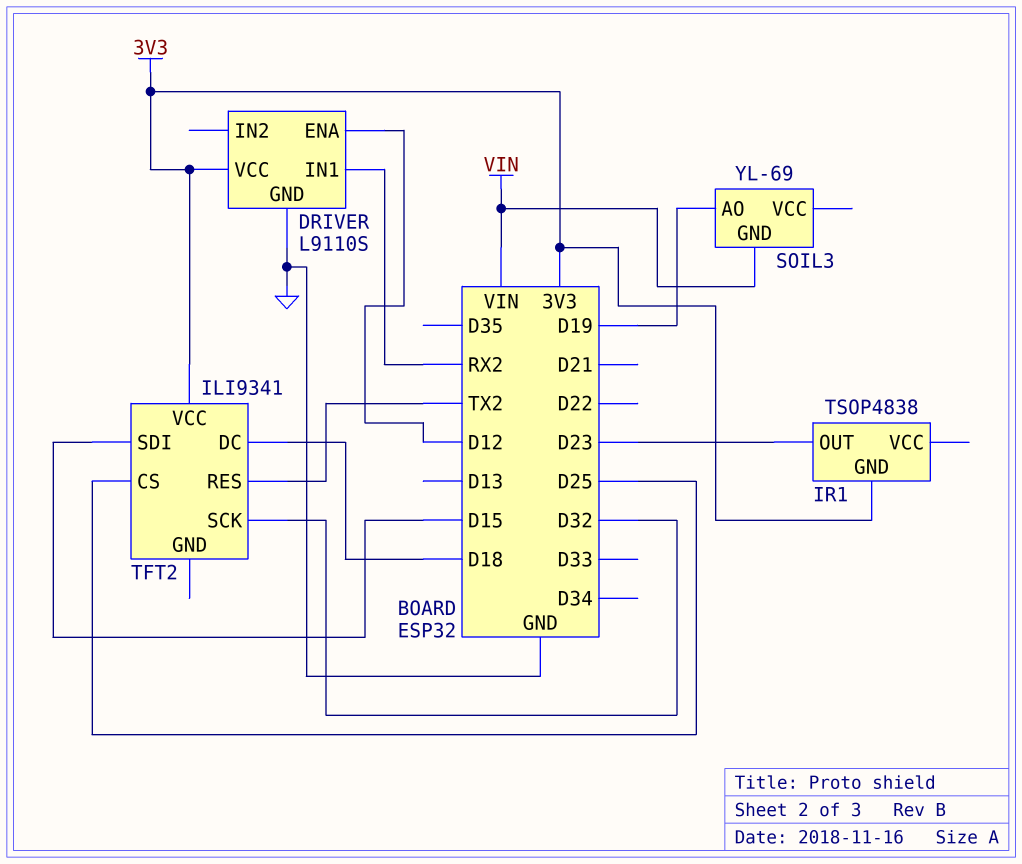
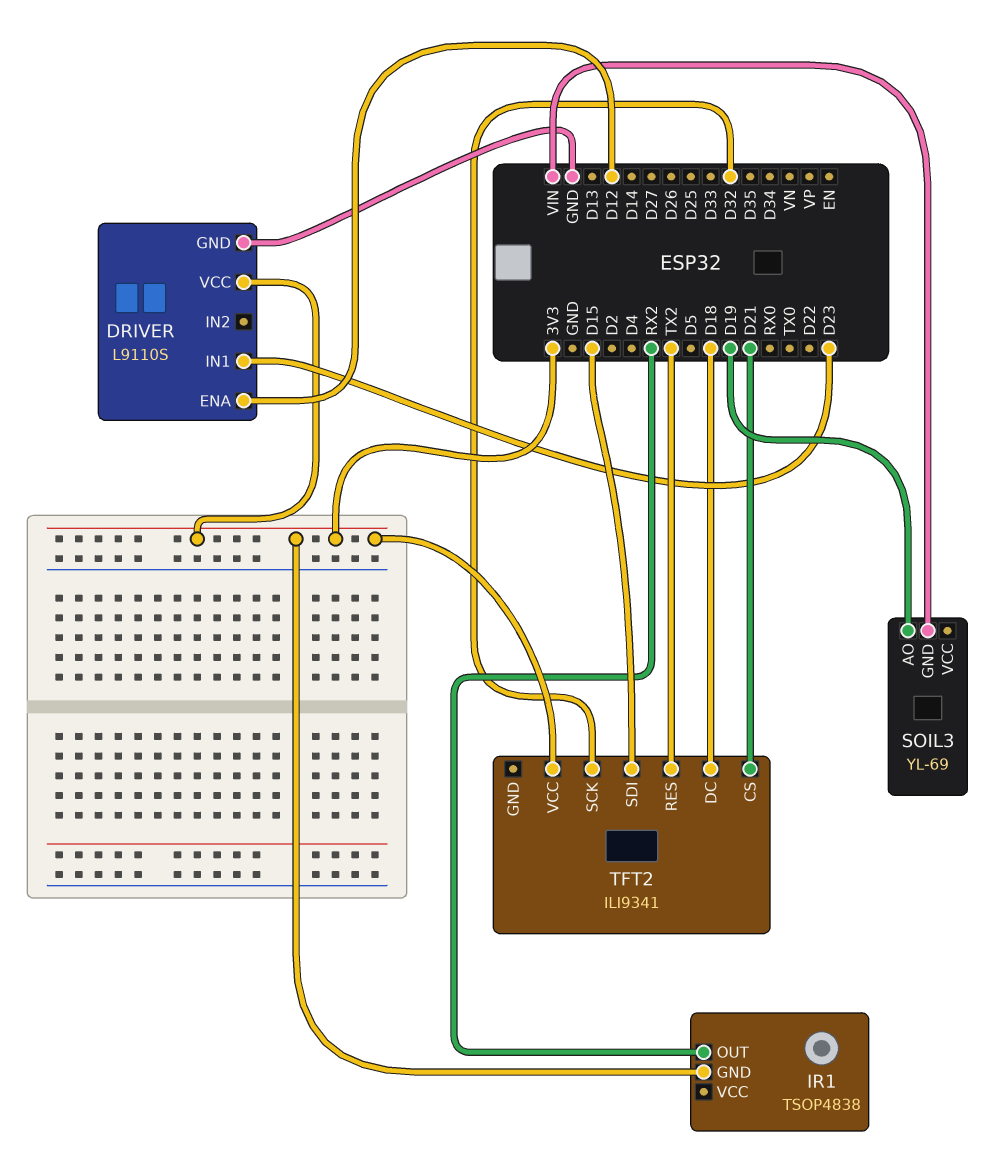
DRIVER pin IN1: RX2 -> D23
IR1 pin OUT: D23 -> RX2
TFT2 pin CS: D25 -> D21

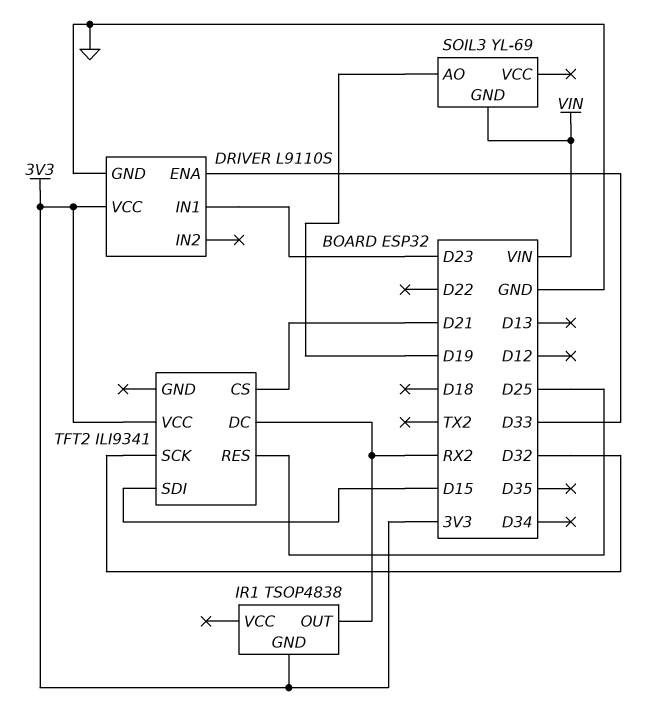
DRIVER pin ENA: D12 -> D33
TFT2 pin DC: D18 -> RX2
TFT2 pin RES: TX2 -> D25

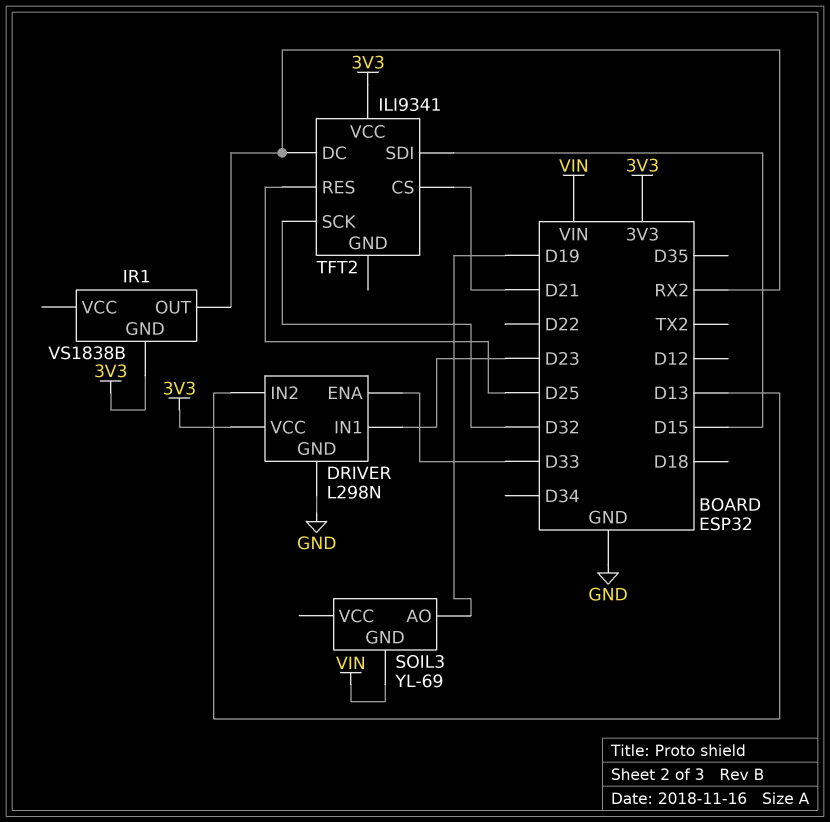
DRIVER: L9110S -> L298N
DRIVER pin IN2: none -> D13
IR1: TSOP4838 -> VS1838B

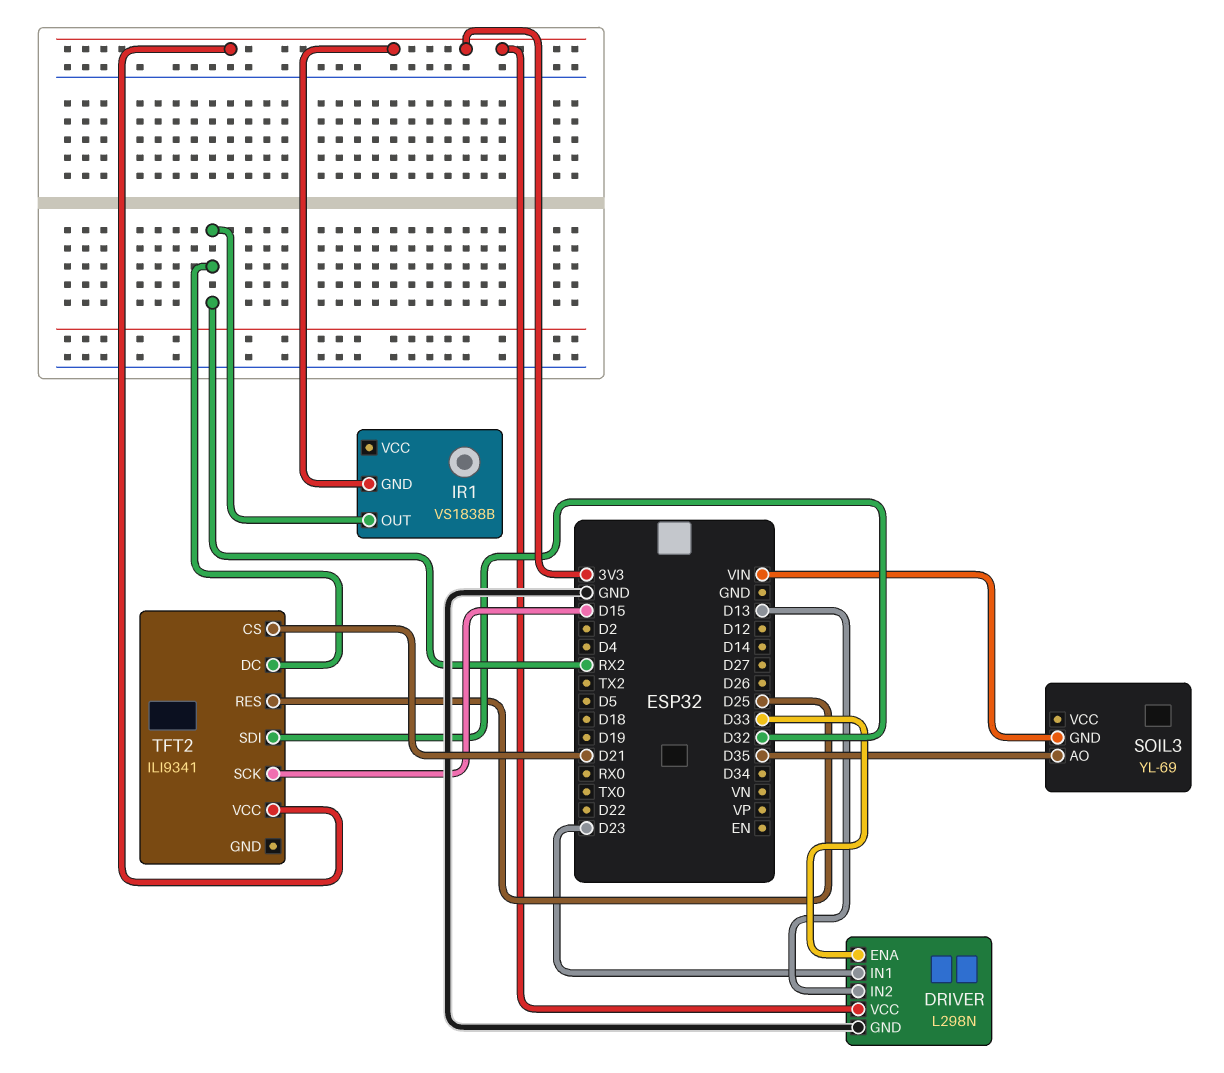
SOIL3 pin AO: D19 -> D35
TFT2 pin SCK: D32 -> D15
TFT2 pin SDI: D15 -> D32

